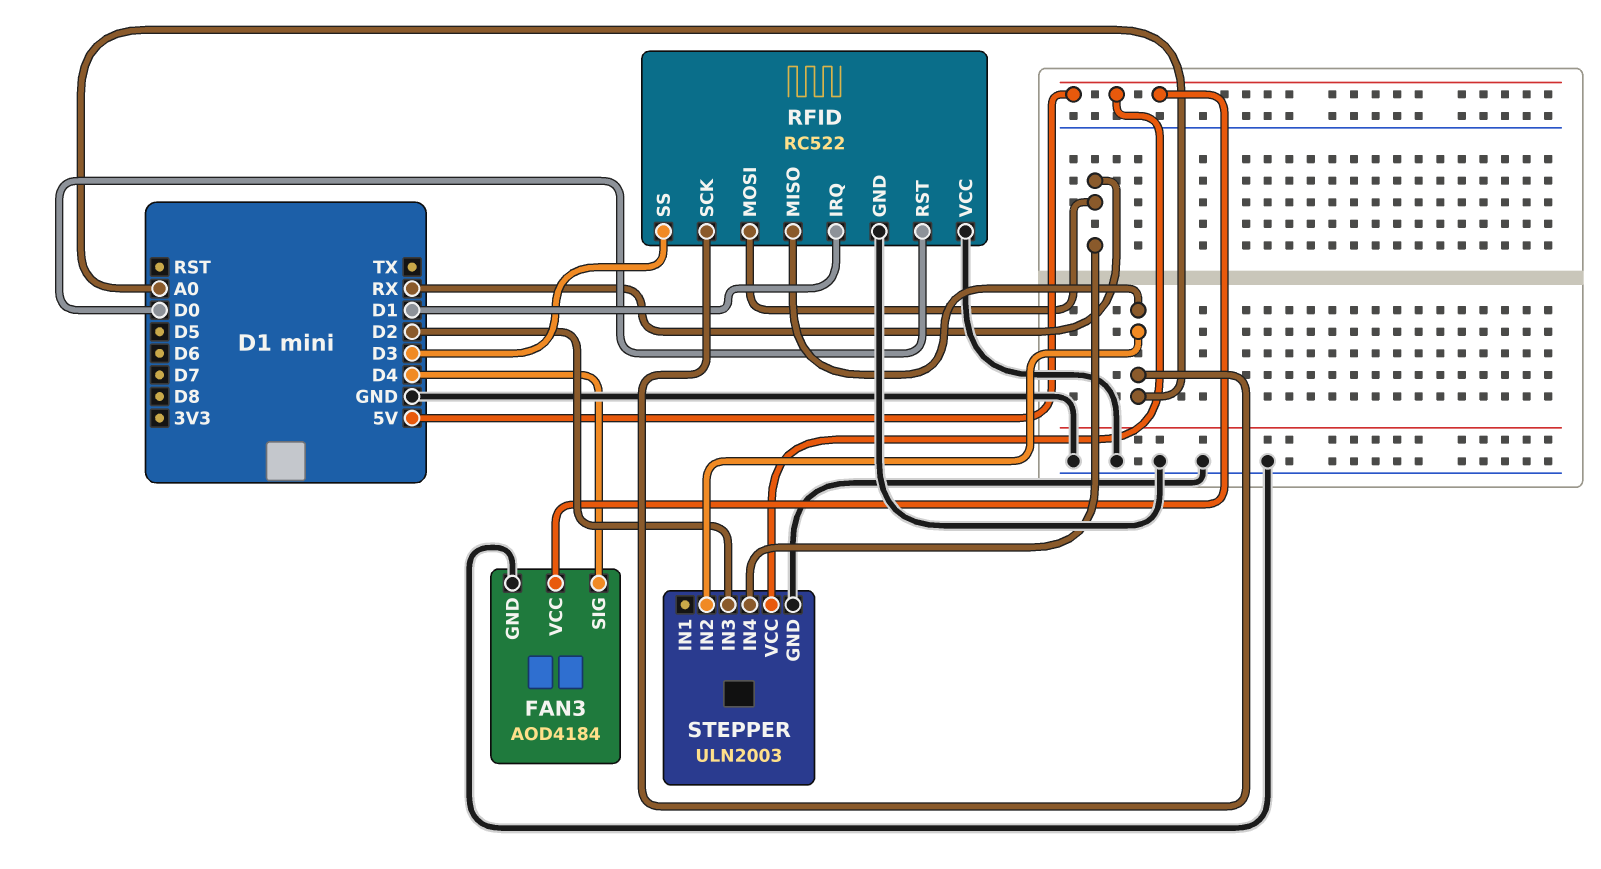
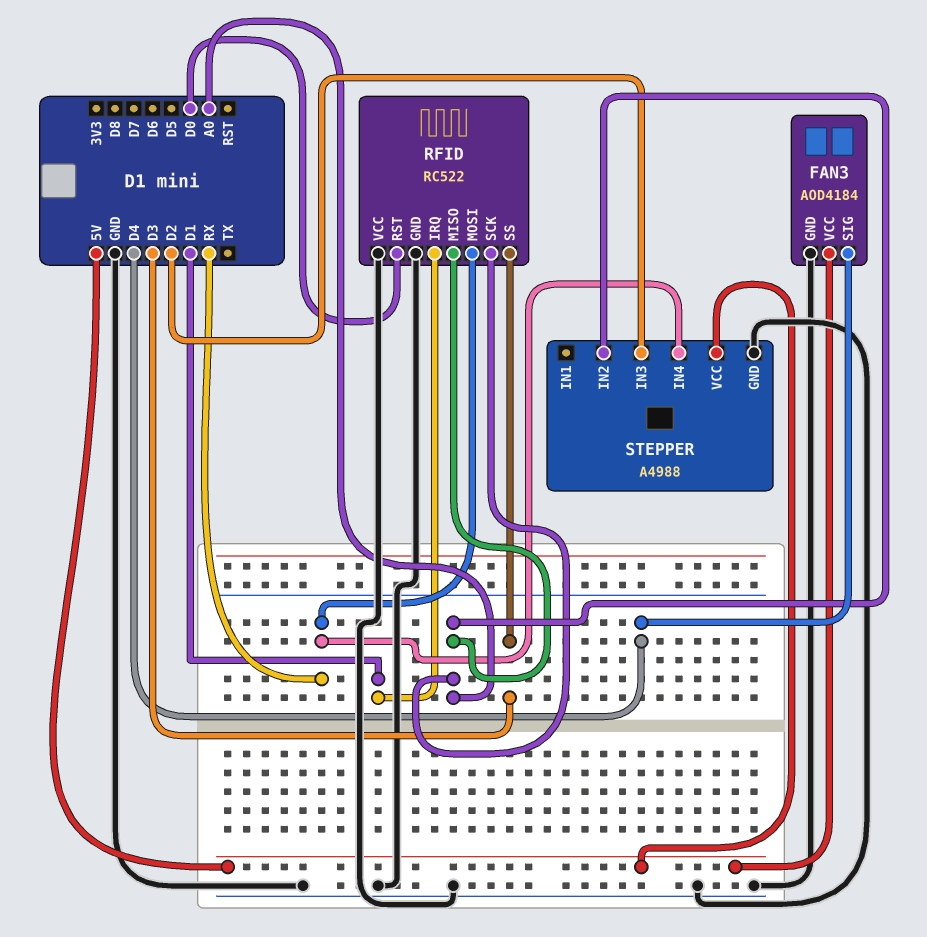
STEPPER: ULN2003 -> A4988

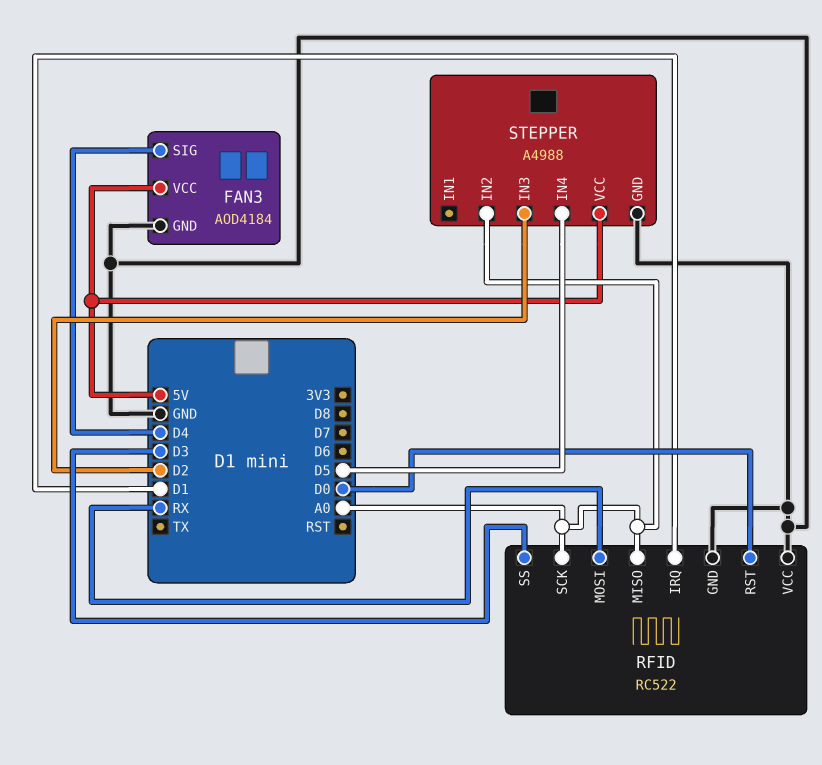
STEPPER pin IN4: RX -> D5

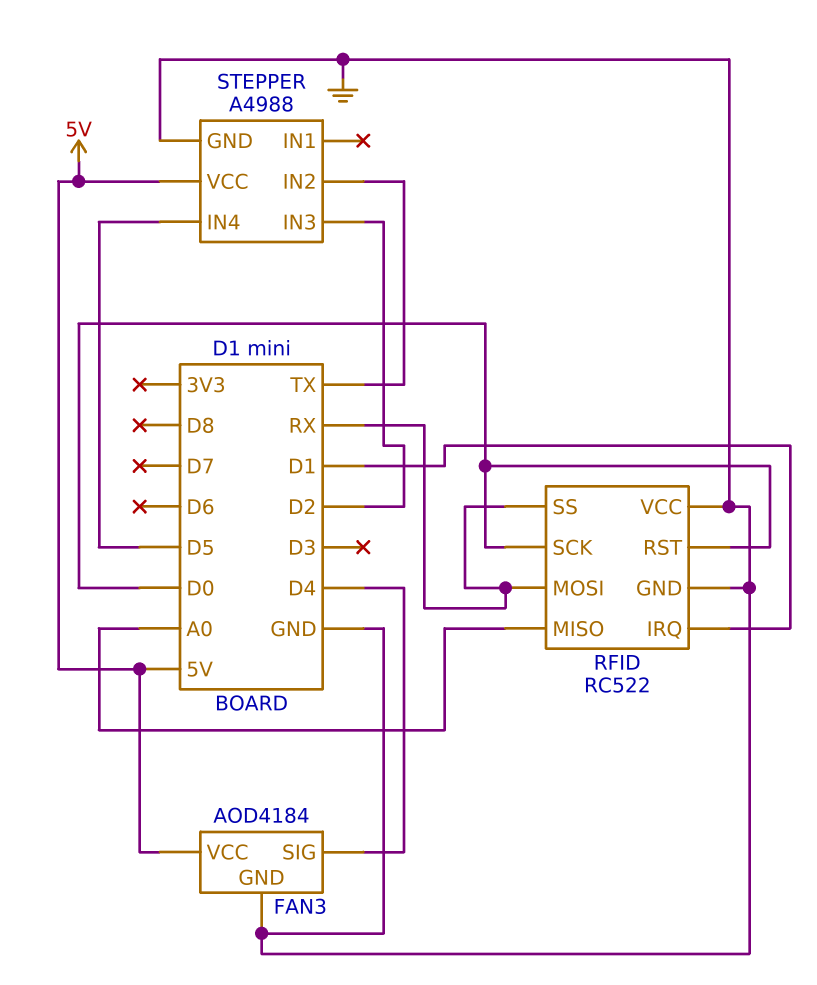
RFID pin SCK: A0 -> D0
RFID pin SS: D3 -> RX
STEPPER pin IN2: A0 -> TX

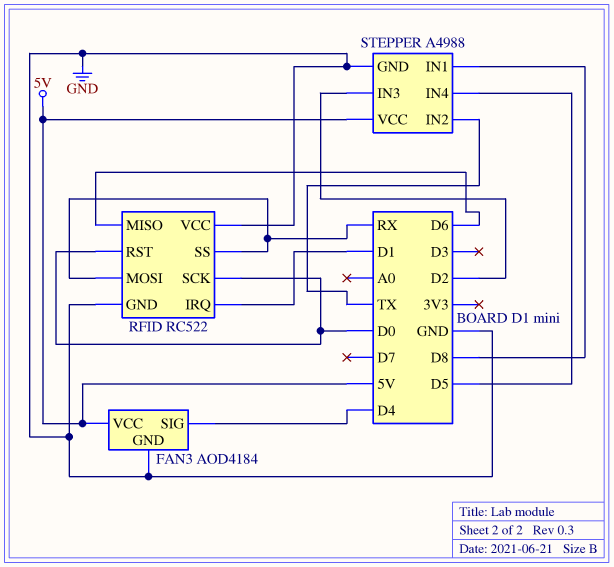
RFID pin MISO: A0 -> D6
STEPPER pin IN1: none -> D8

